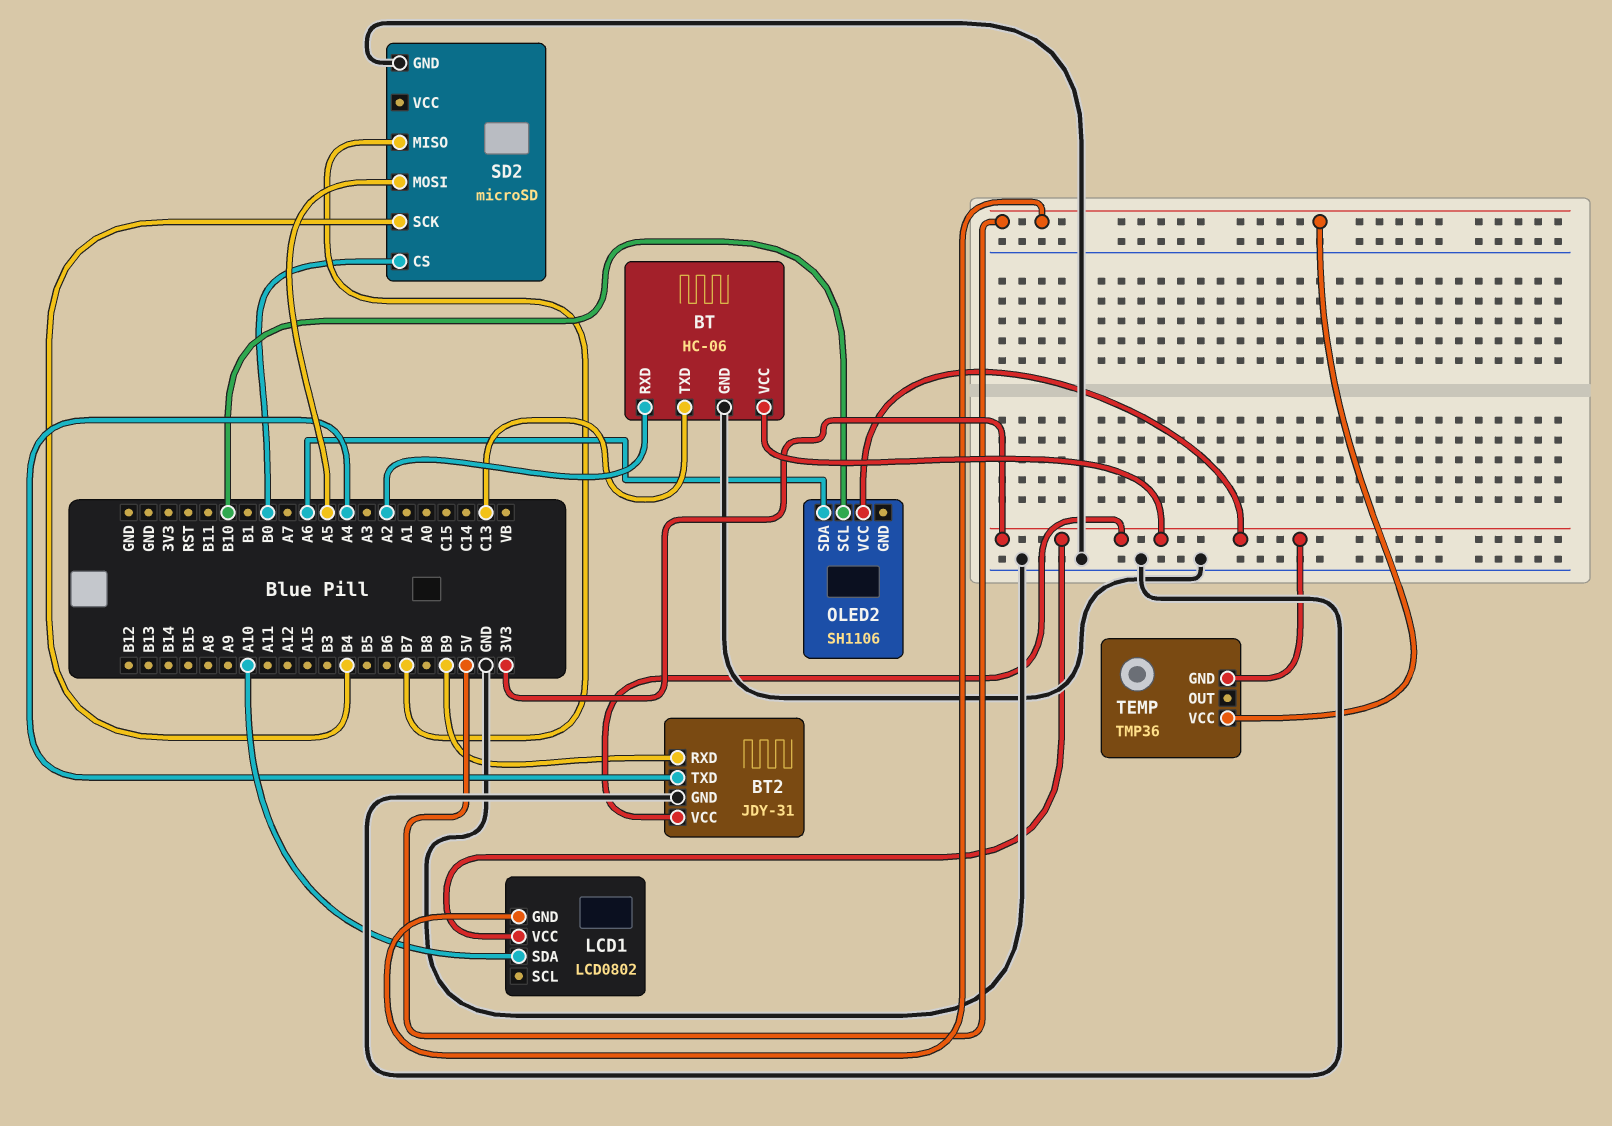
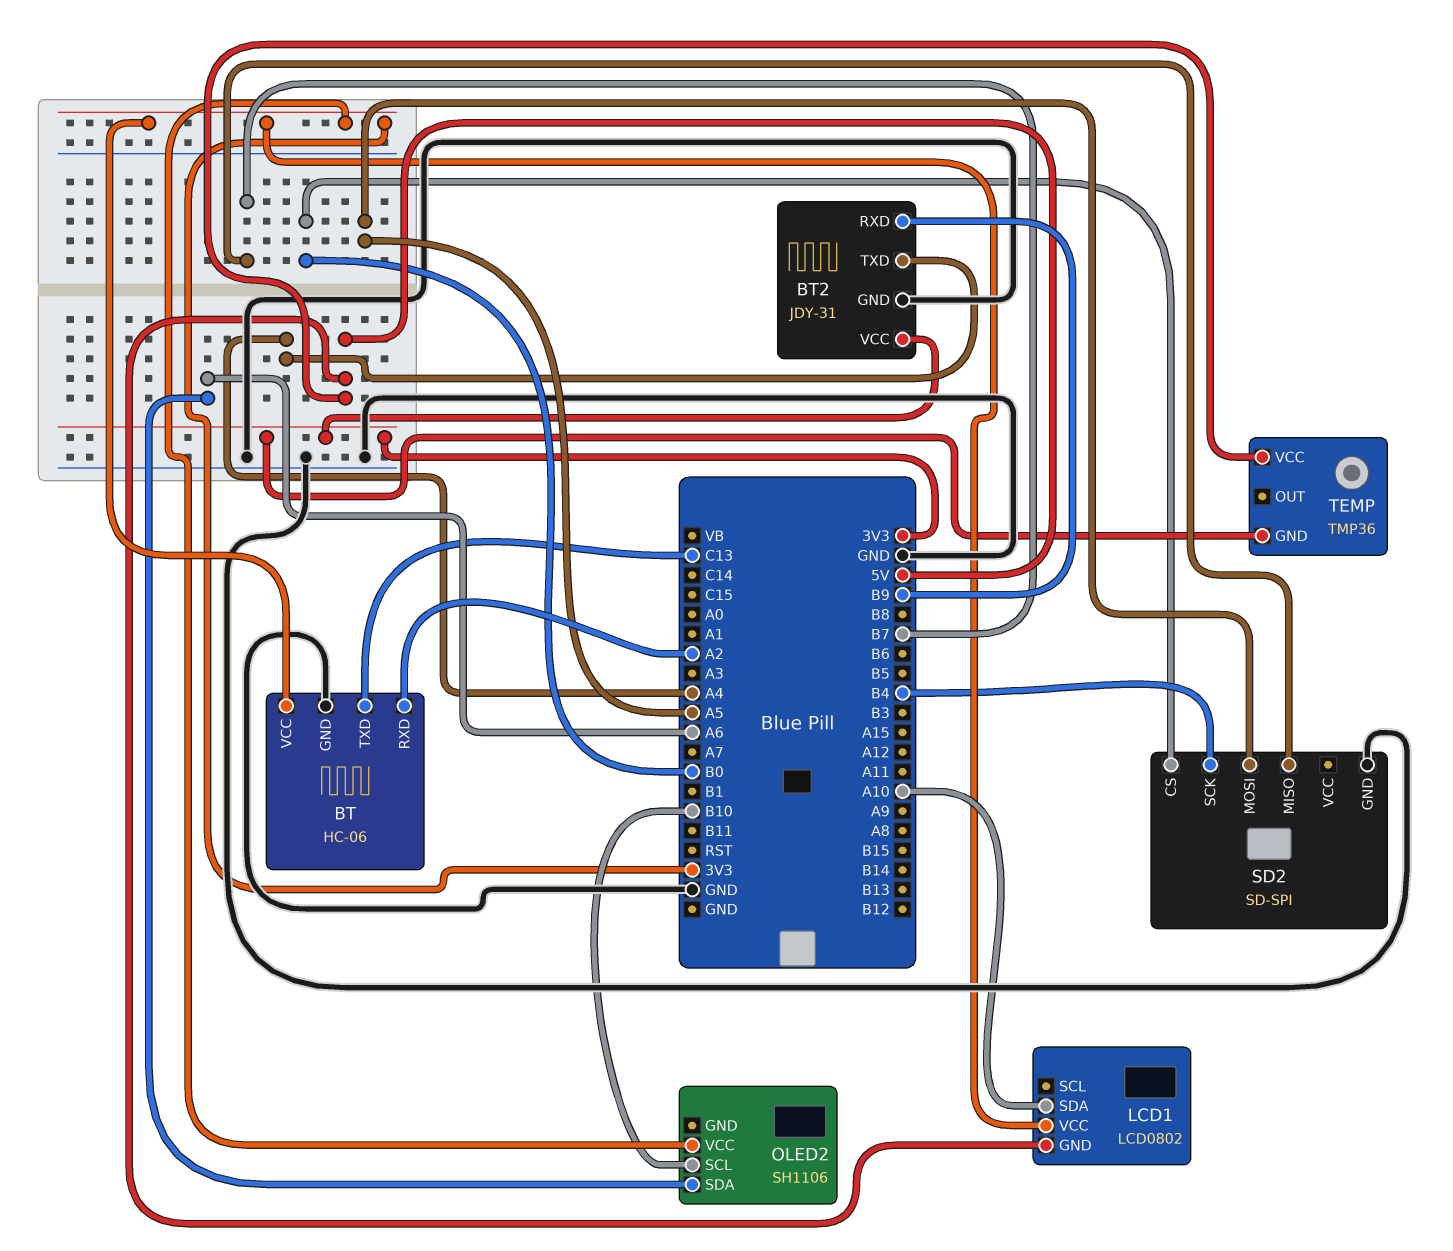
SD2: microSD -> SD-SPI

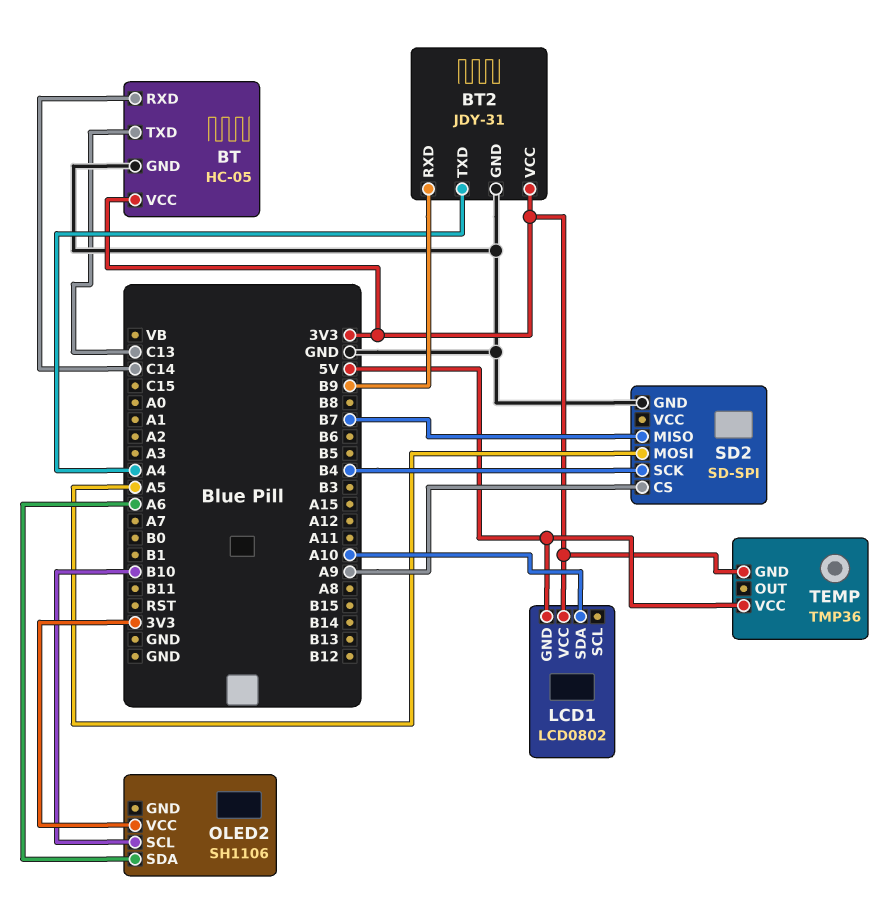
BT: HC-06 -> HC-05
BT pin RXD: A2 -> C14
SD2 pin CS: B0 -> A9

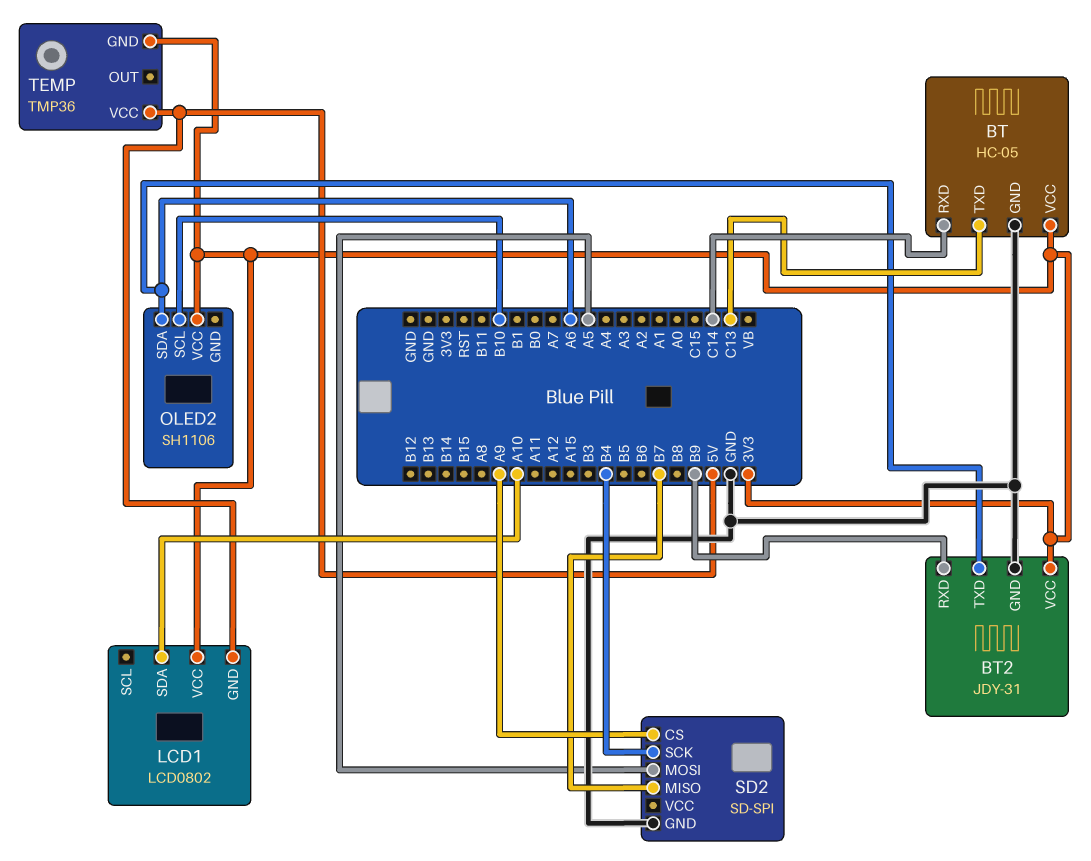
BT2 pin TXD: A4 -> A6

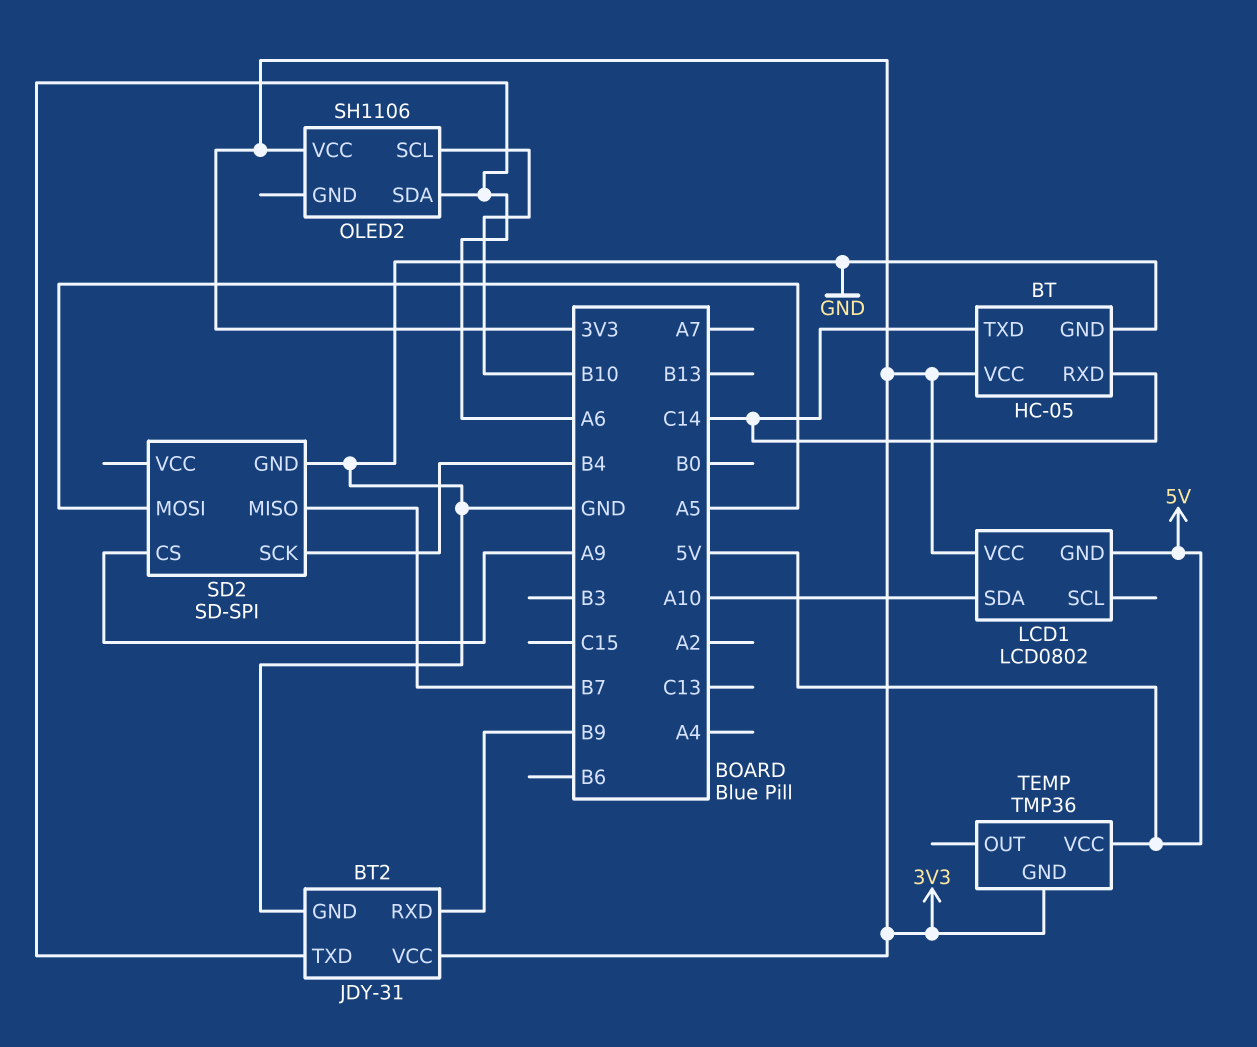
BT pin TXD: C13 -> C14

